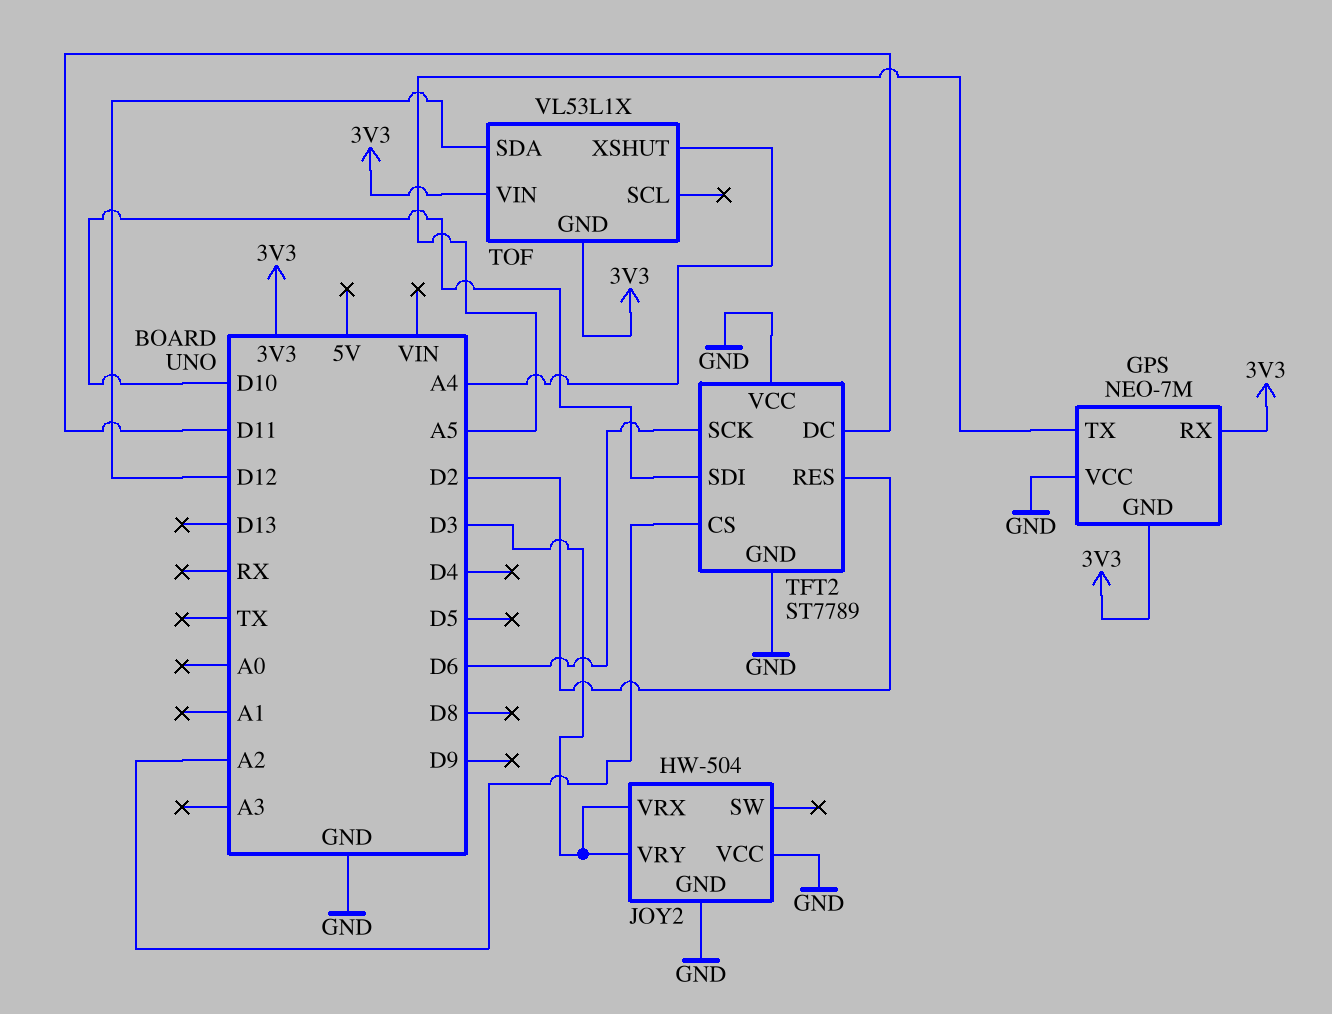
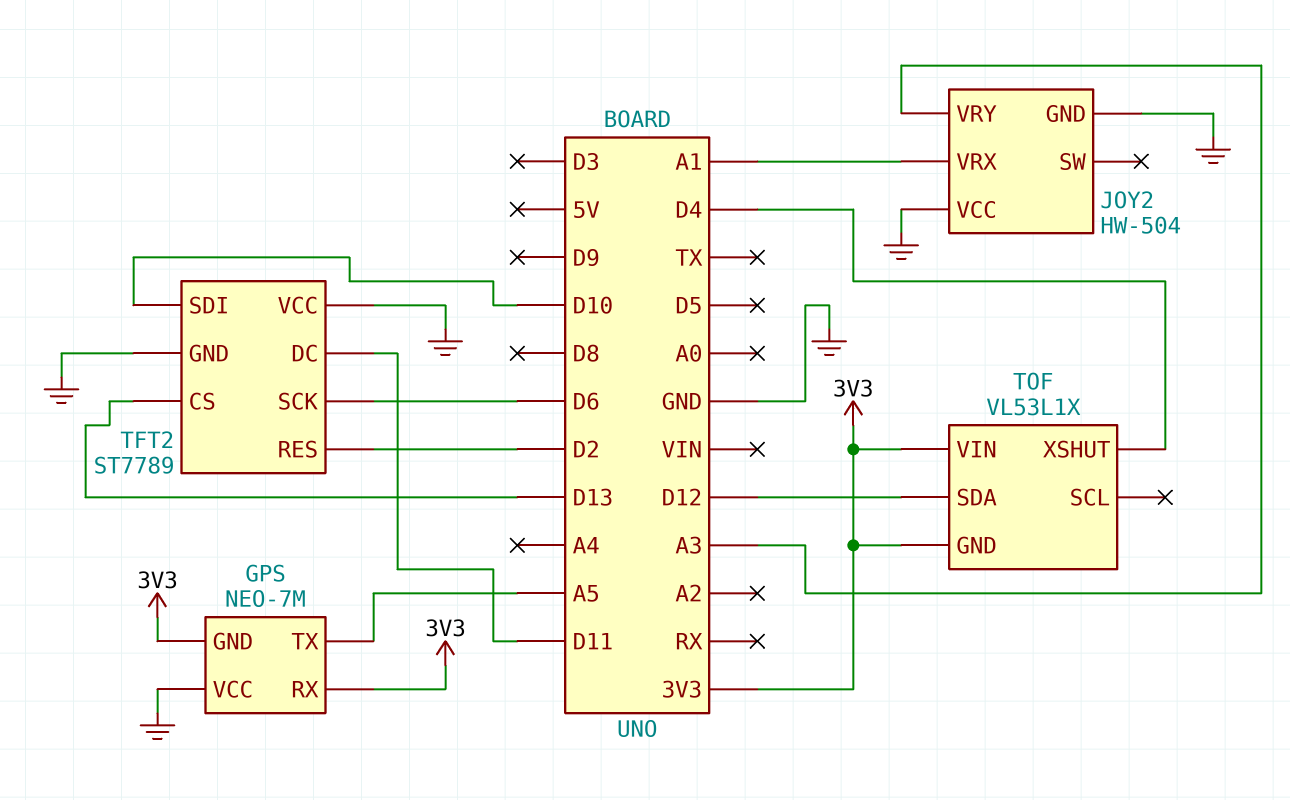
JOY2 pin VRX: D3 -> A1
JOY2 pin VRY: D3 -> A3
TFT2 pin CS: A2 -> D13
TOF pin XSHUT: A4 -> D4

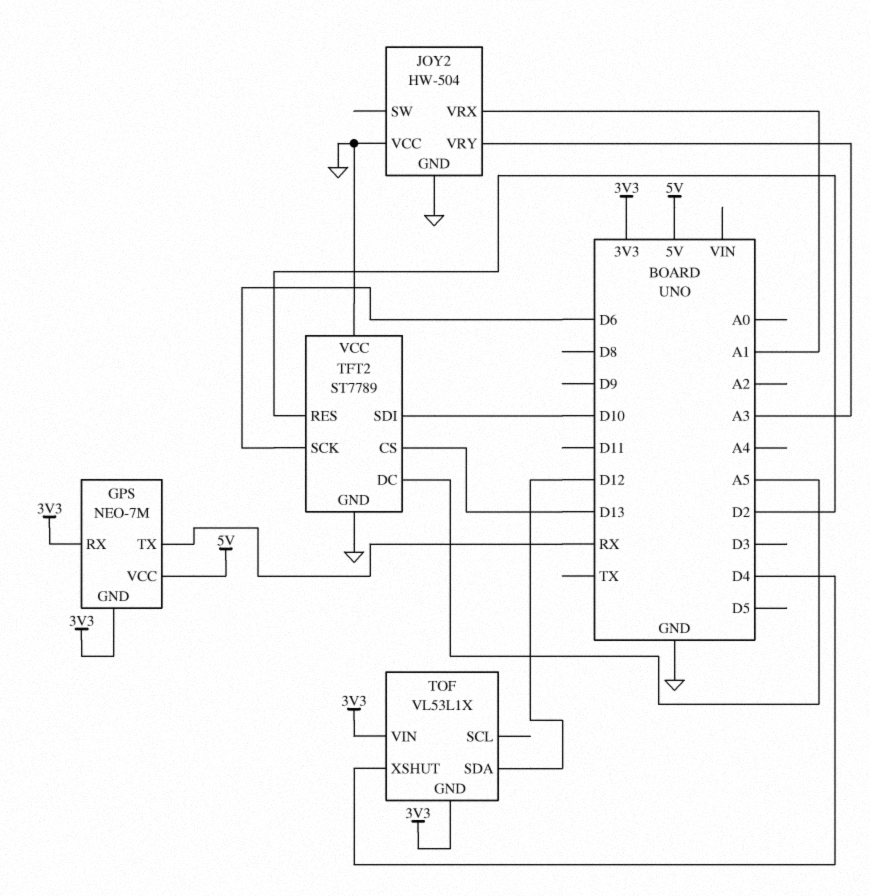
GPS pin TX: A5 -> RX
GPS pin VCC: GND -> 5V
TFT2 pin DC: D11 -> A5

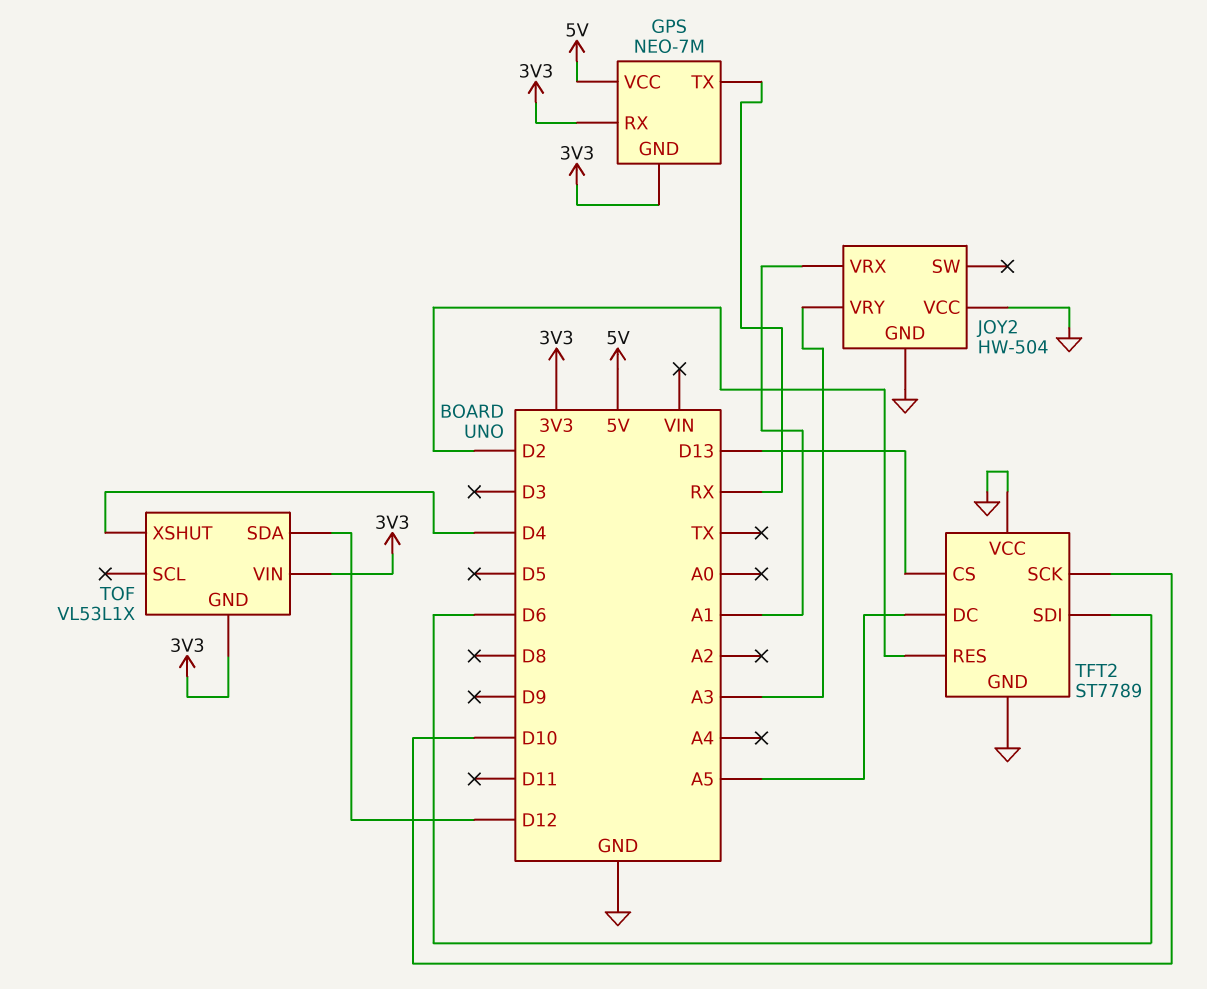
TFT2 pin SCK: D6 -> D10
TFT2 pin SDI: D10 -> D6

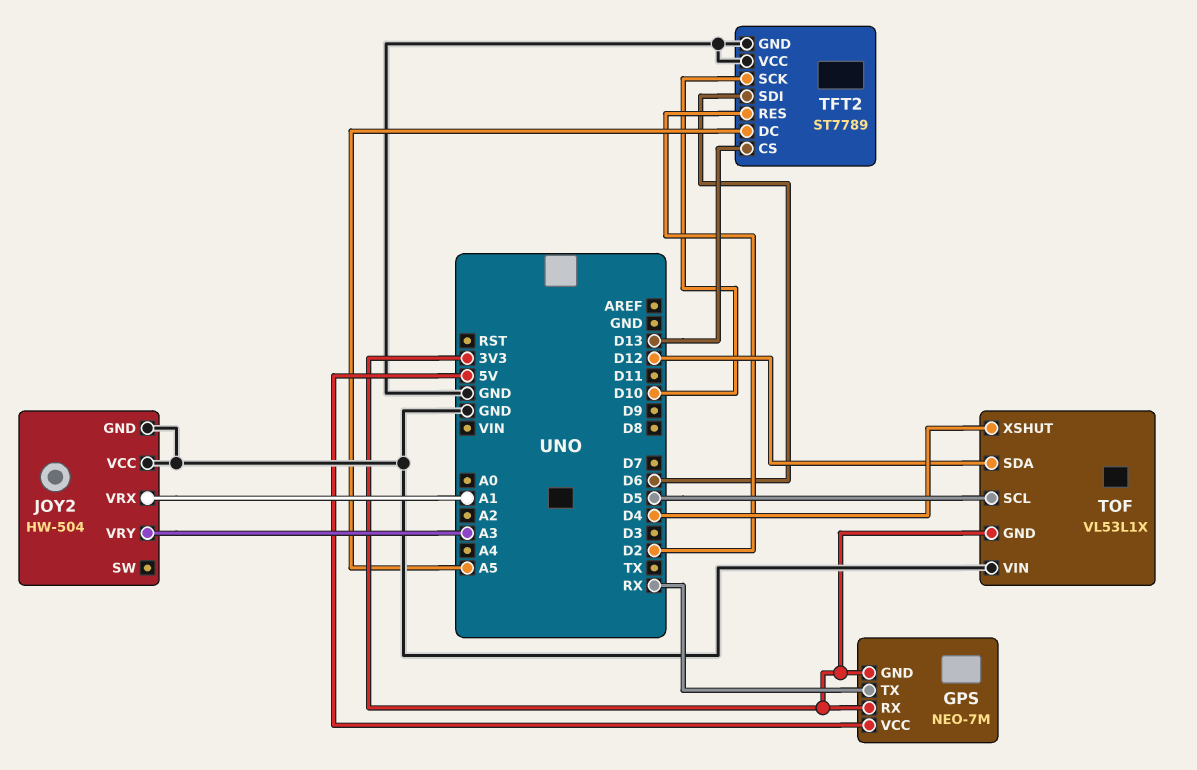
TOF pin SCL: none -> D5
TOF pin VIN: 3V3 -> GND

